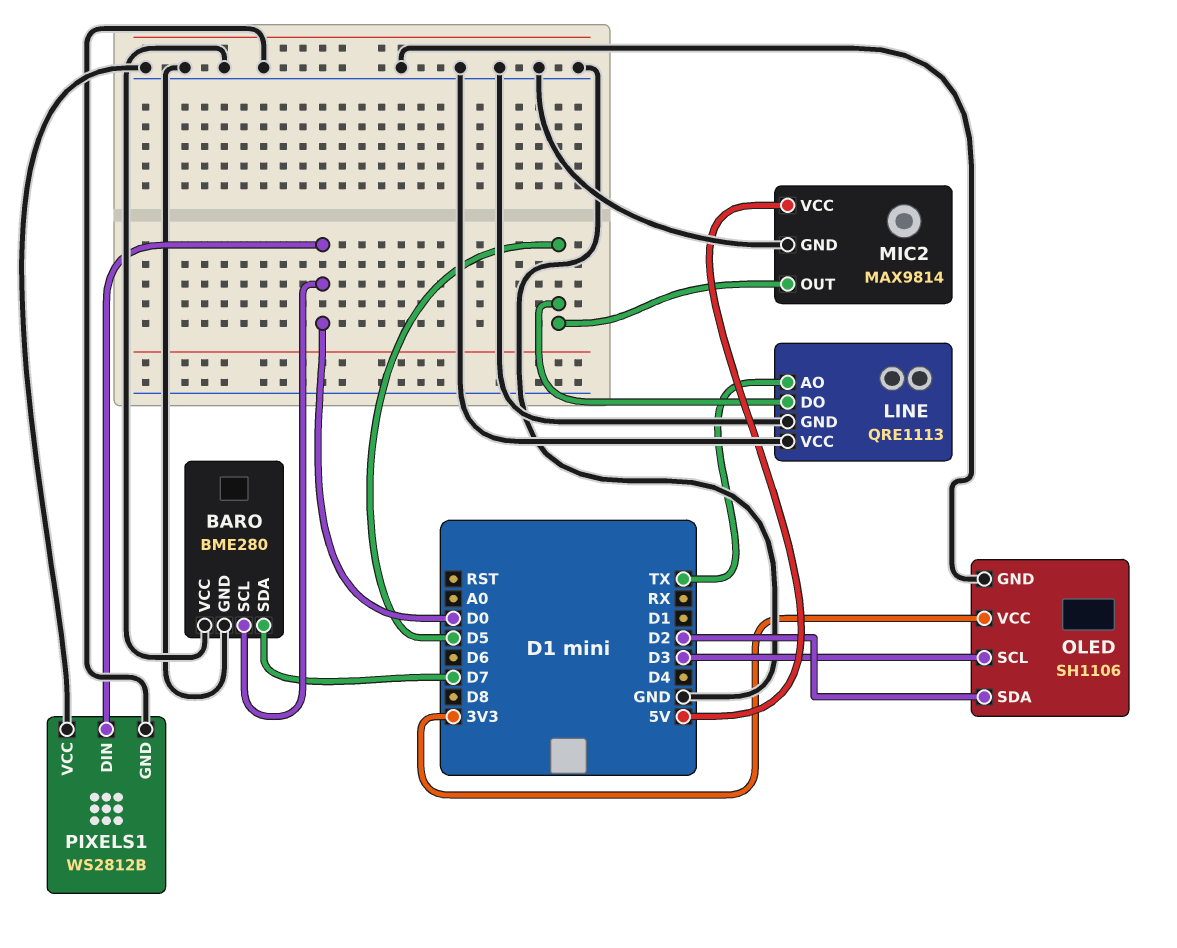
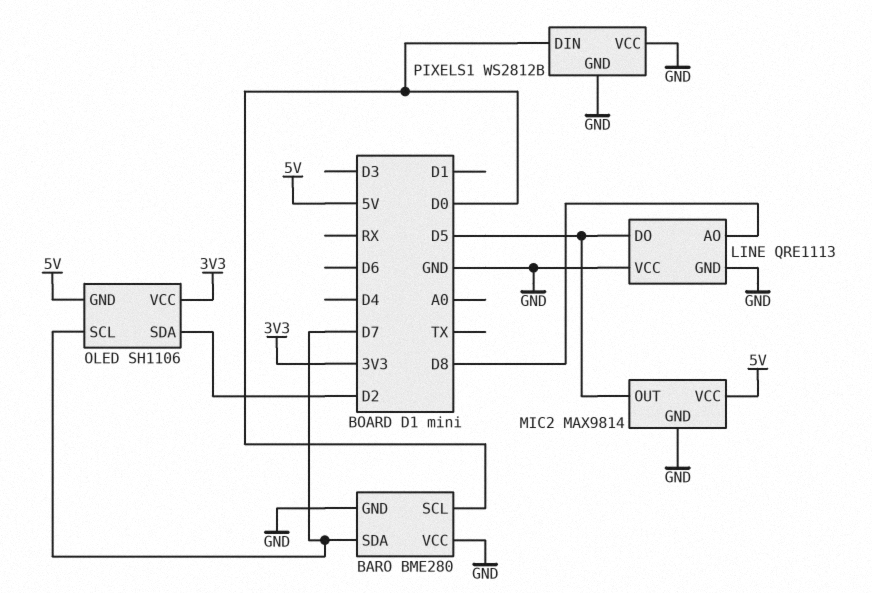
LINE pin AO: TX -> D8
OLED pin GND: GND -> 5V
OLED pin SCL: D3 -> D7

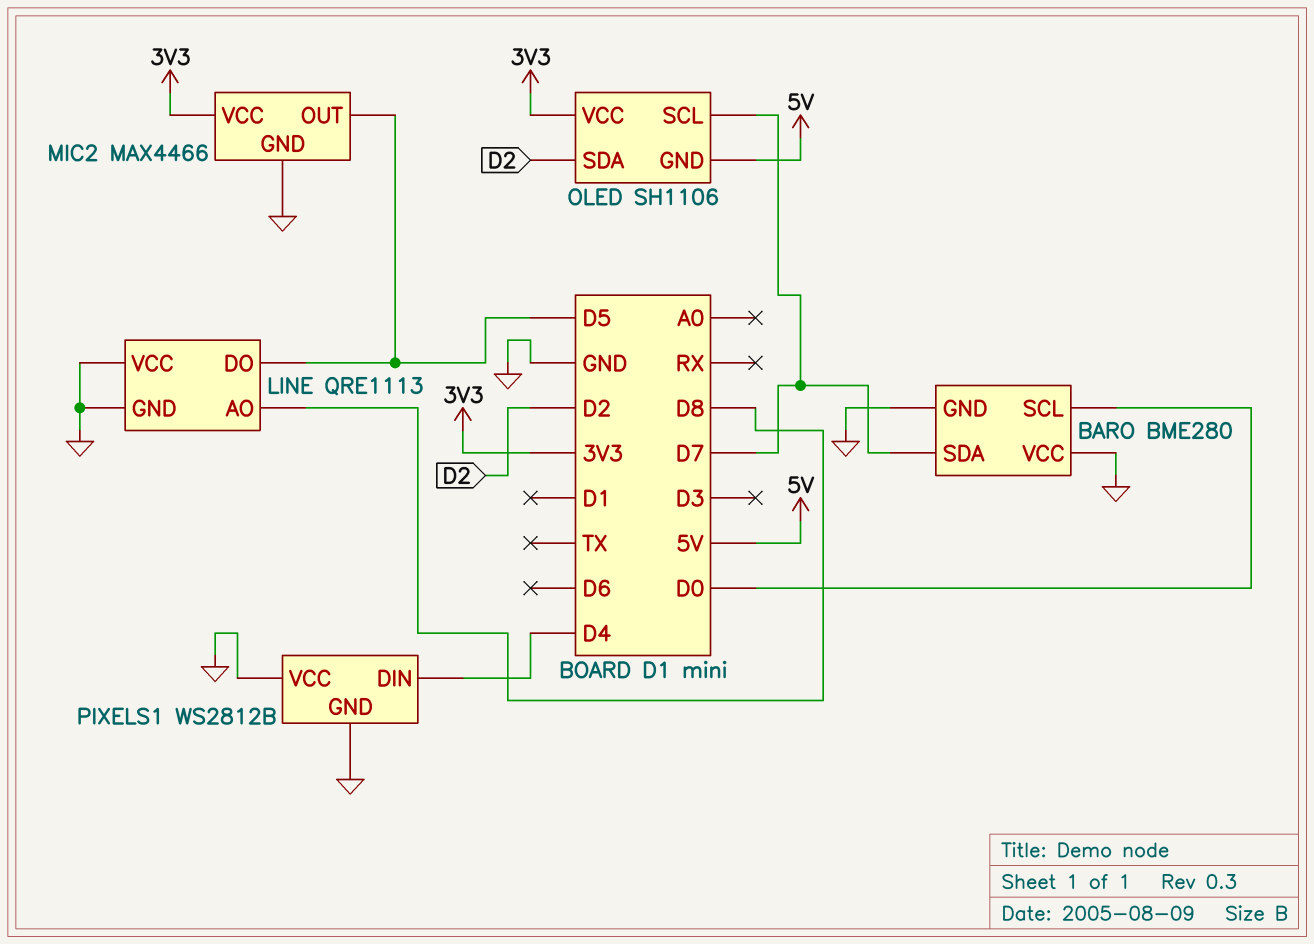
MIC2: MAX9814 -> MAX4466
MIC2 pin VCC: 5V -> 3V3
PIXELS1 pin DIN: D0 -> D4

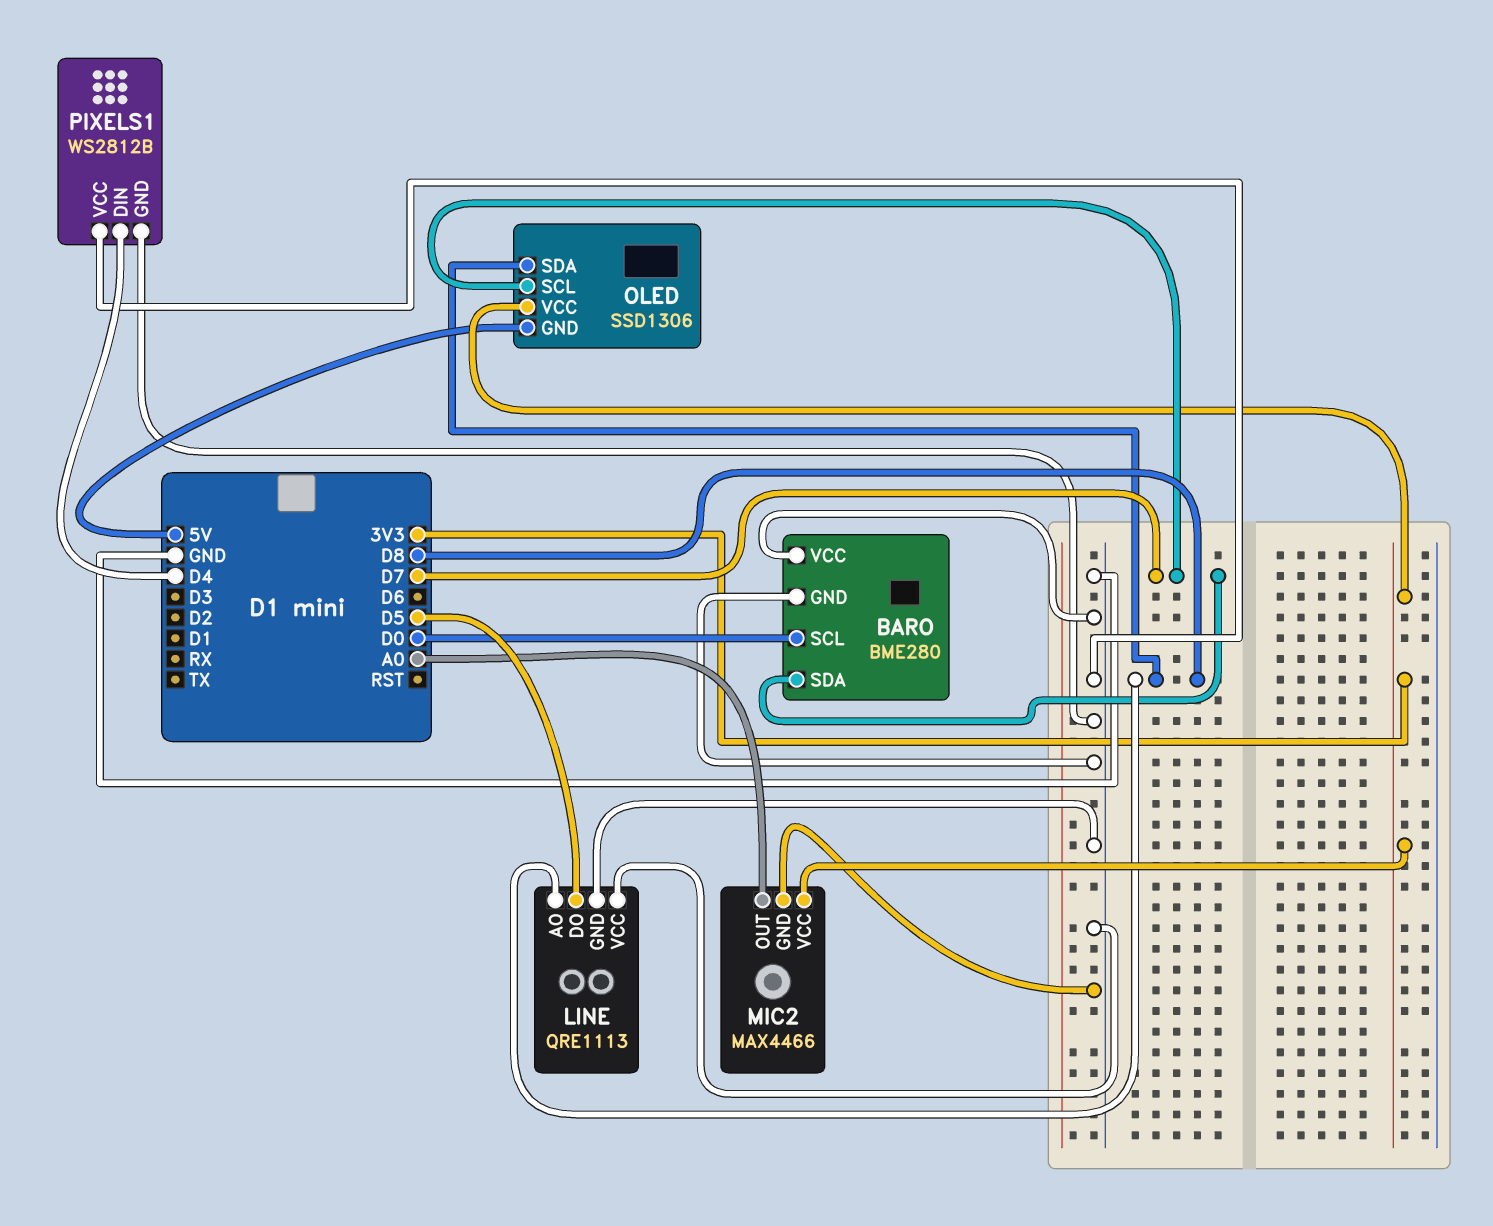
MIC2 pin OUT: D5 -> A0
OLED: SH1106 -> SSD1306
OLED pin SDA: D2 -> D8

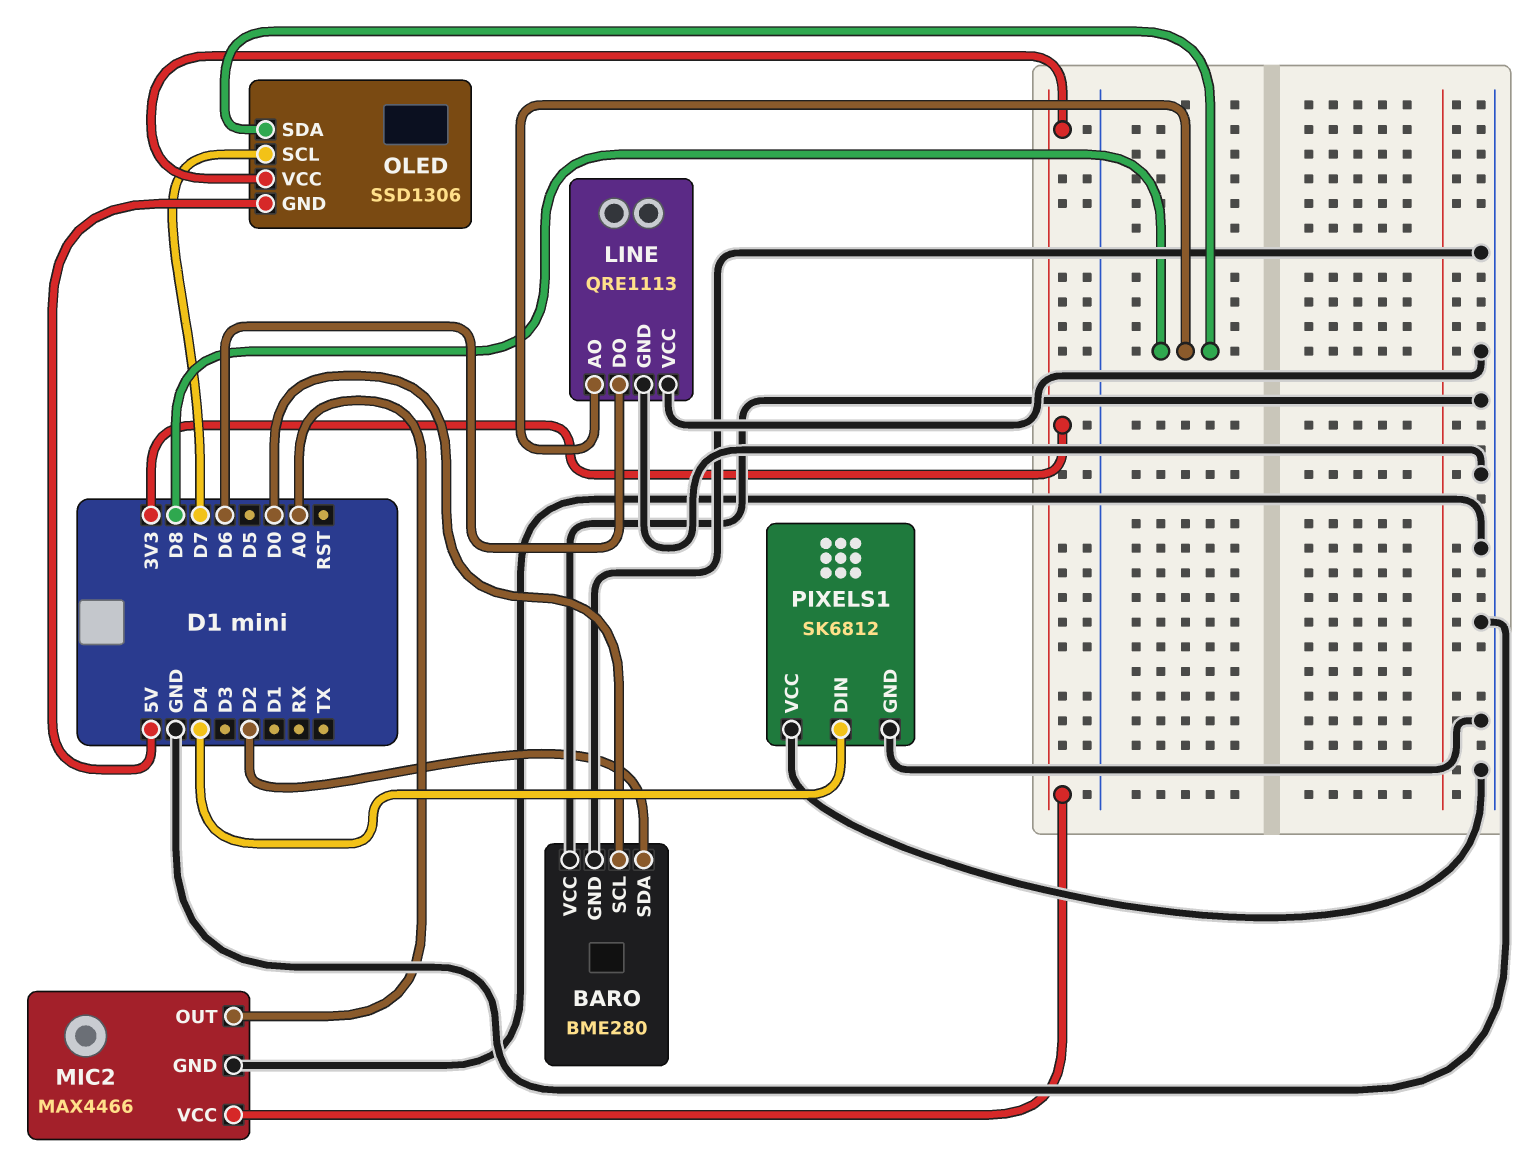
BARO pin SDA: D7 -> D2
LINE pin DO: D5 -> D6
PIXELS1: WS2812B -> SK6812

